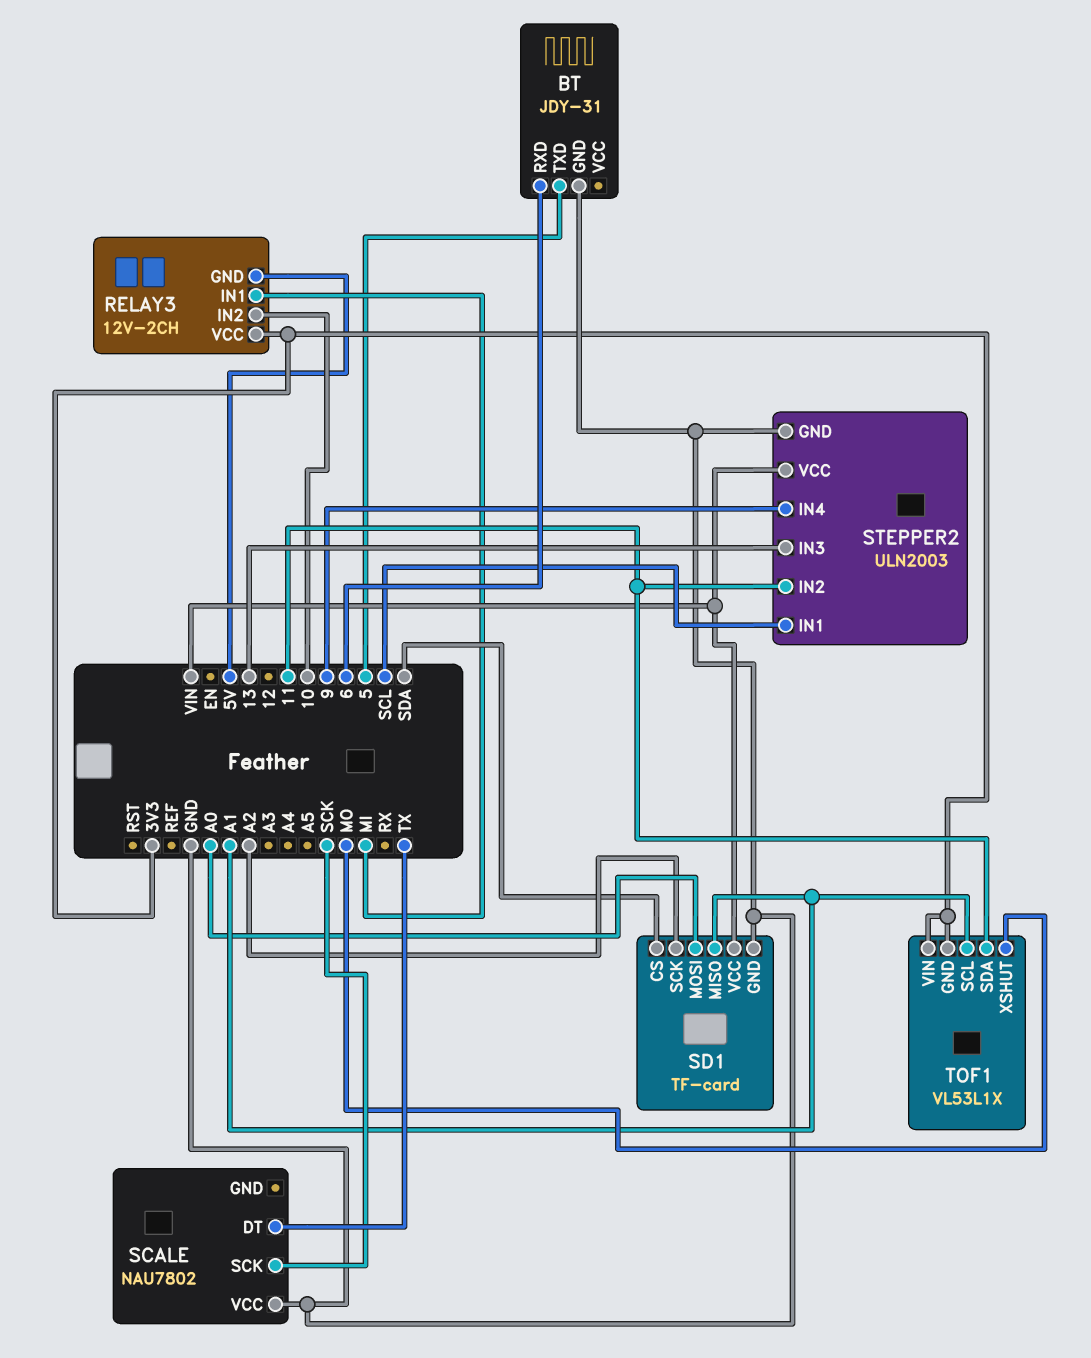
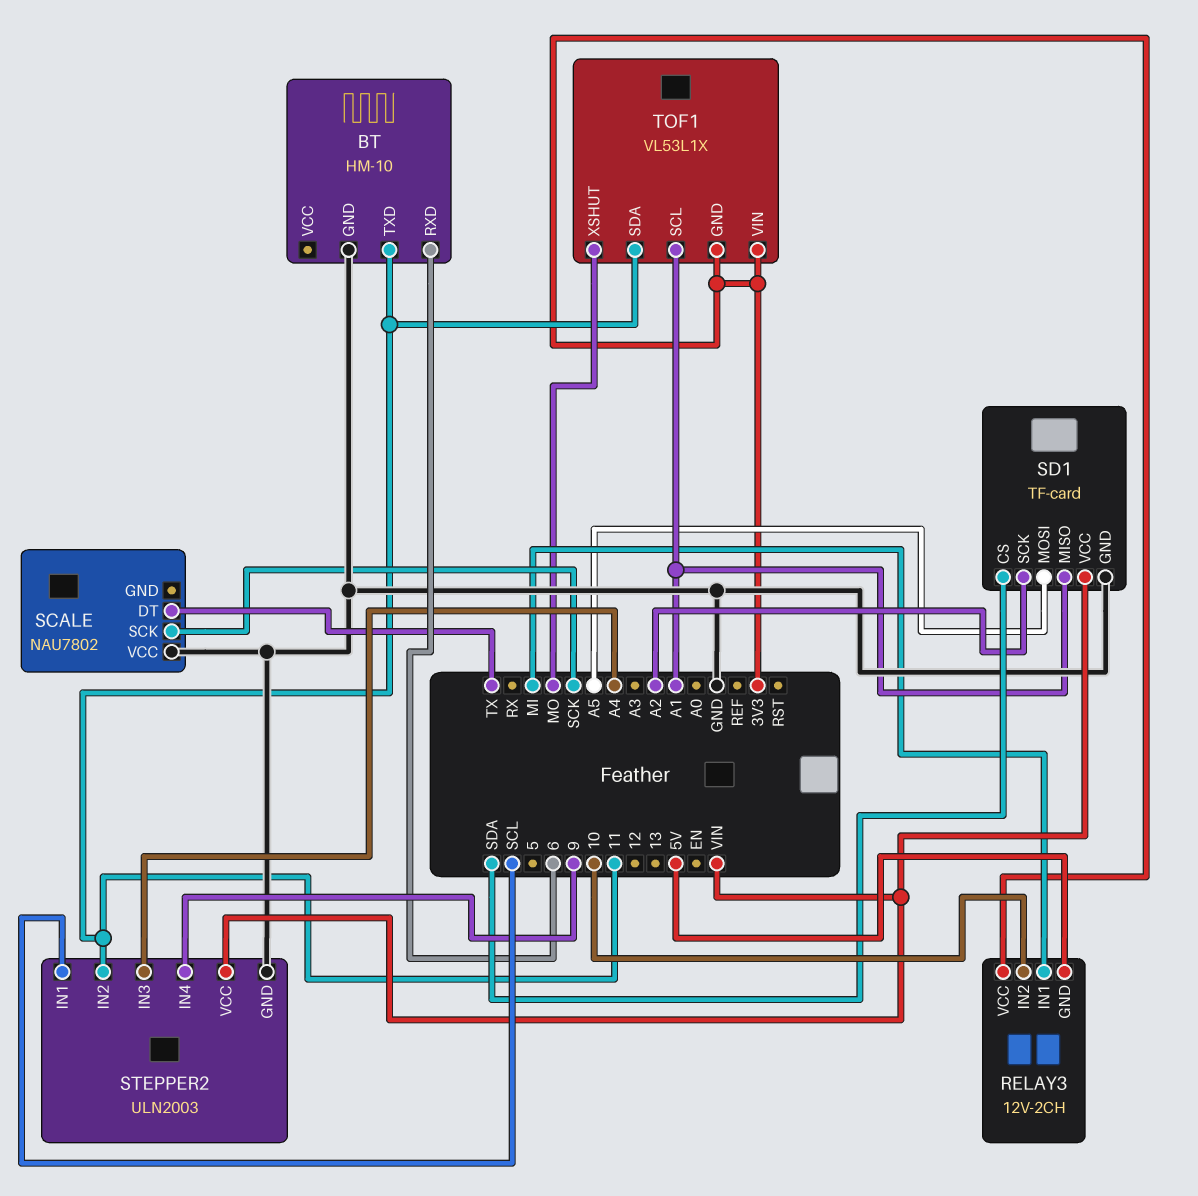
BT: JDY-31 -> HM-10
BT pin TXD: 5 -> 11
SD1 pin MOSI: A0 -> A5
STEPPER2 pin IN3: 13 -> A4

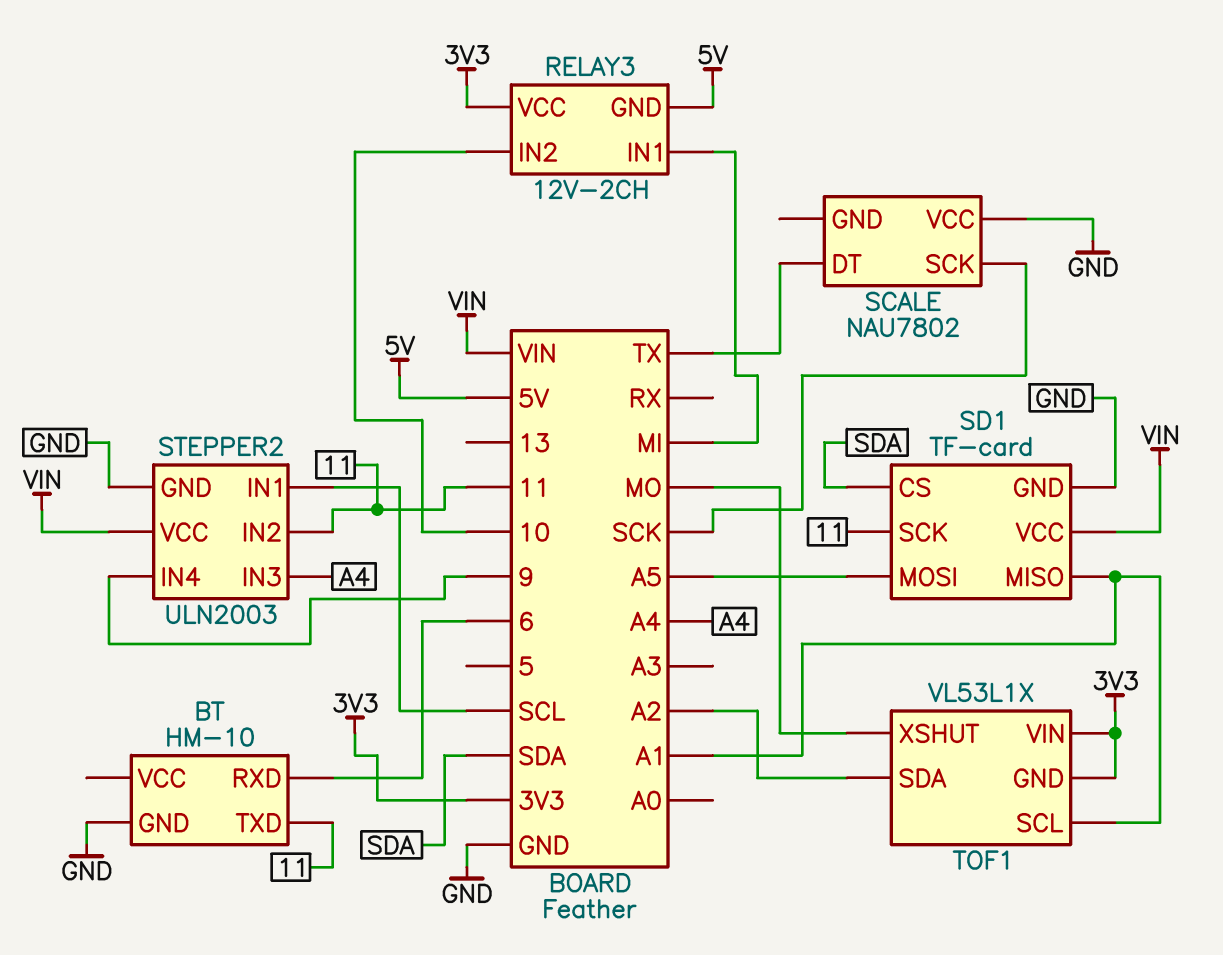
SD1 pin SCK: A2 -> 11
TOF1 pin SDA: 11 -> A2

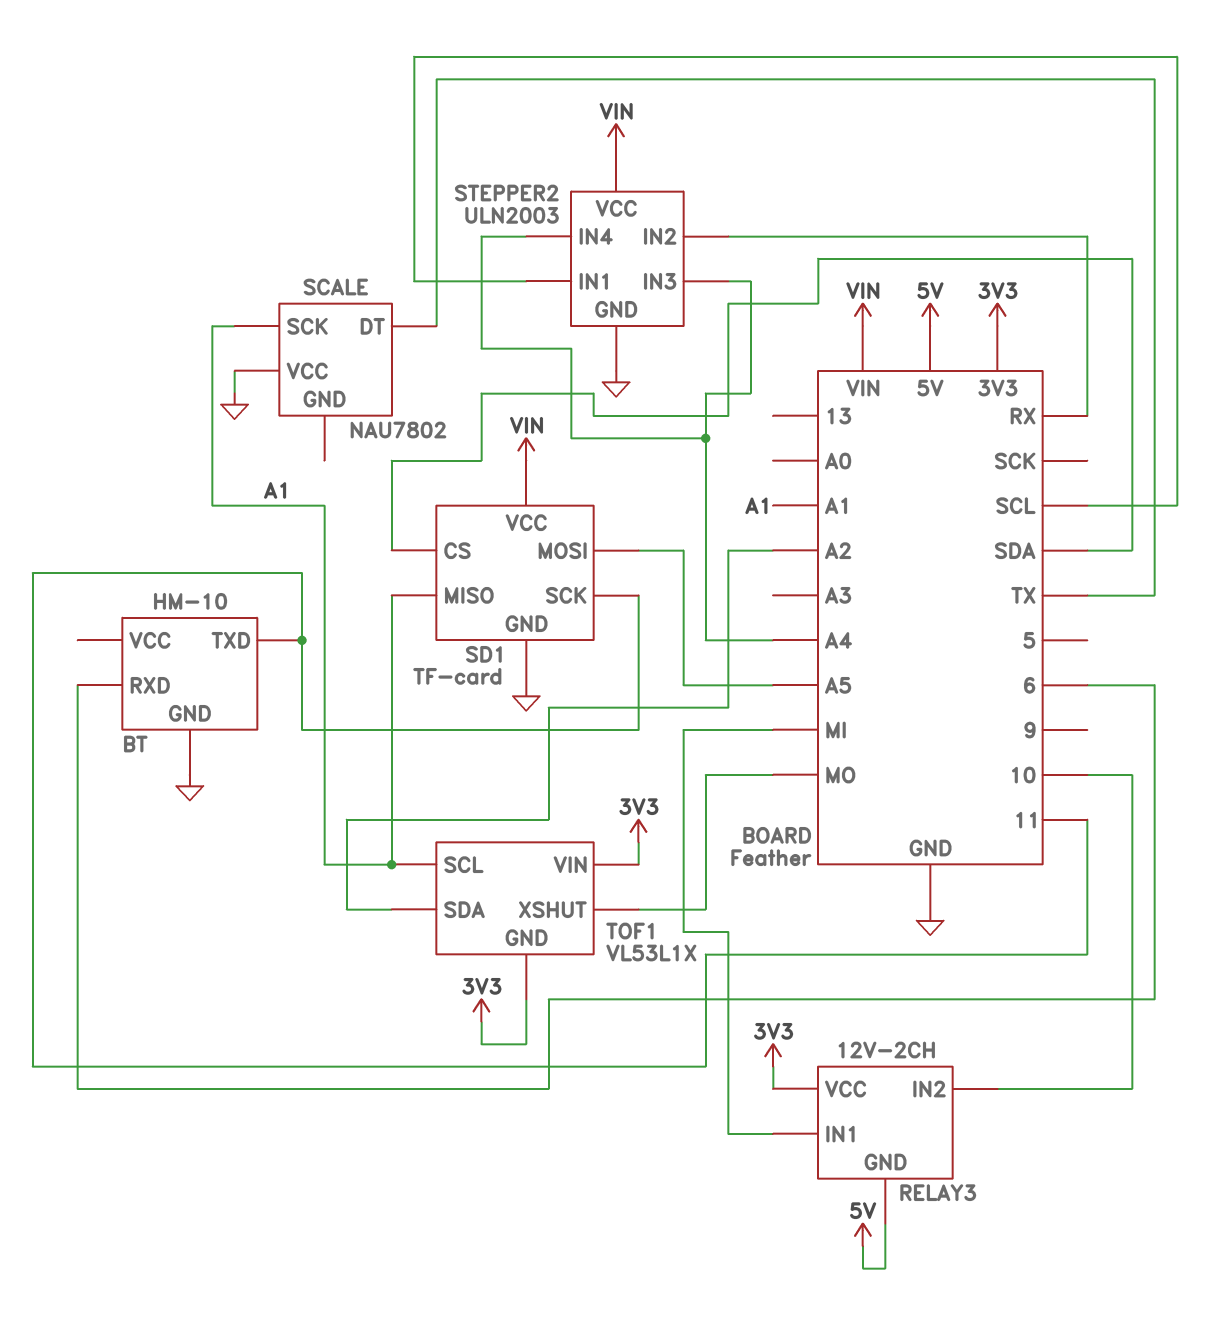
SCALE pin SCK: SCK -> A1
STEPPER2 pin IN2: 11 -> RX
STEPPER2 pin IN4: 9 -> A4

